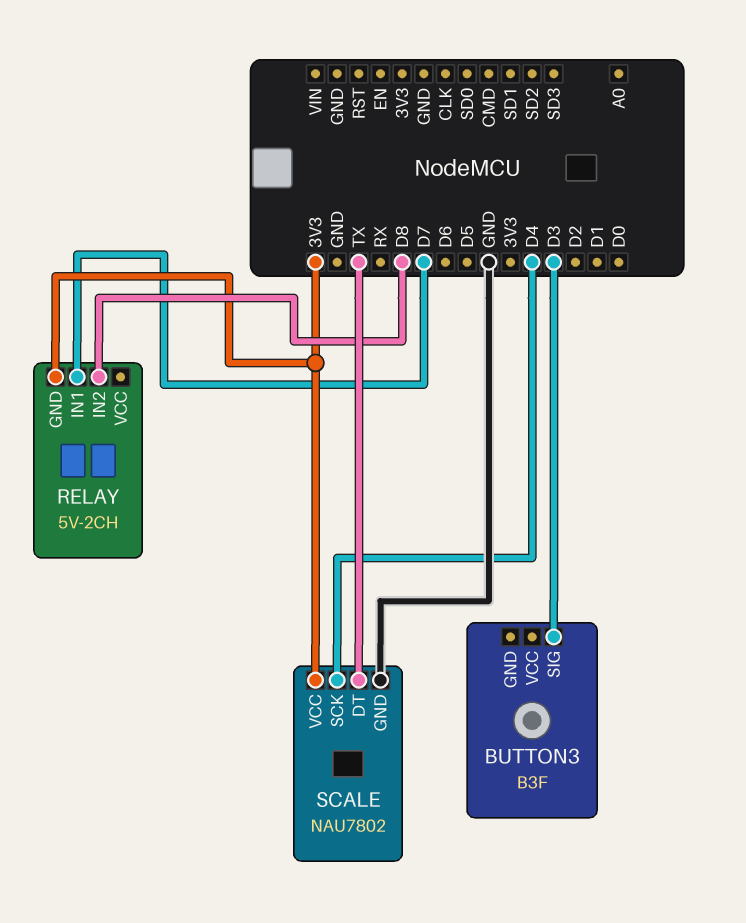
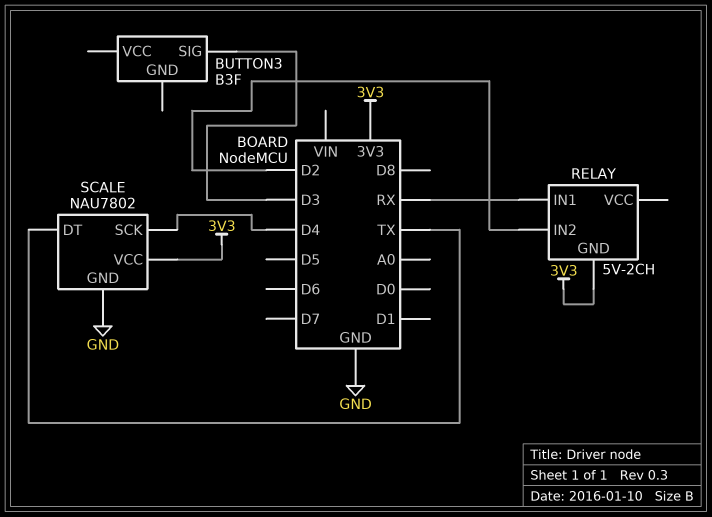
RELAY pin IN1: D7 -> RX
RELAY pin IN2: D8 -> D2

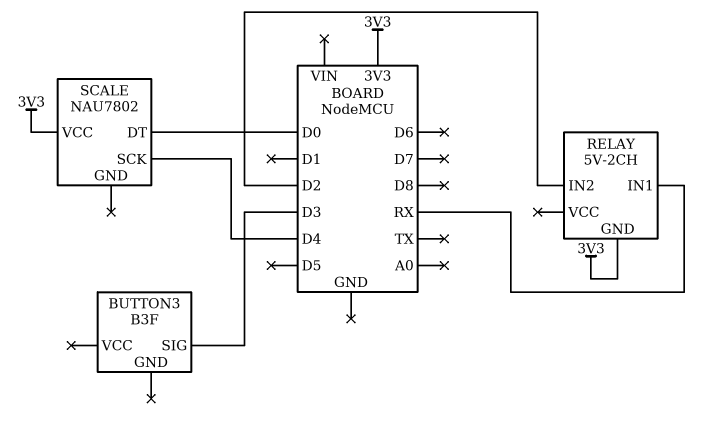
SCALE pin DT: TX -> D0
SCALE pin GND: GND -> none

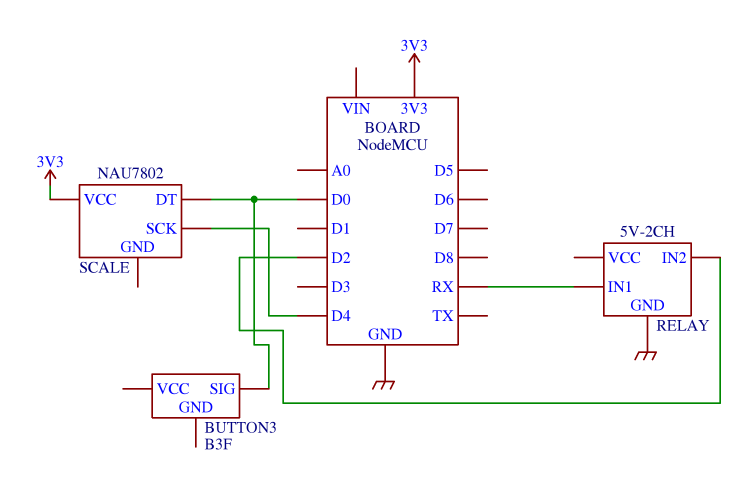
BUTTON3 pin SIG: D3 -> D0
RELAY pin GND: 3V3 -> GND

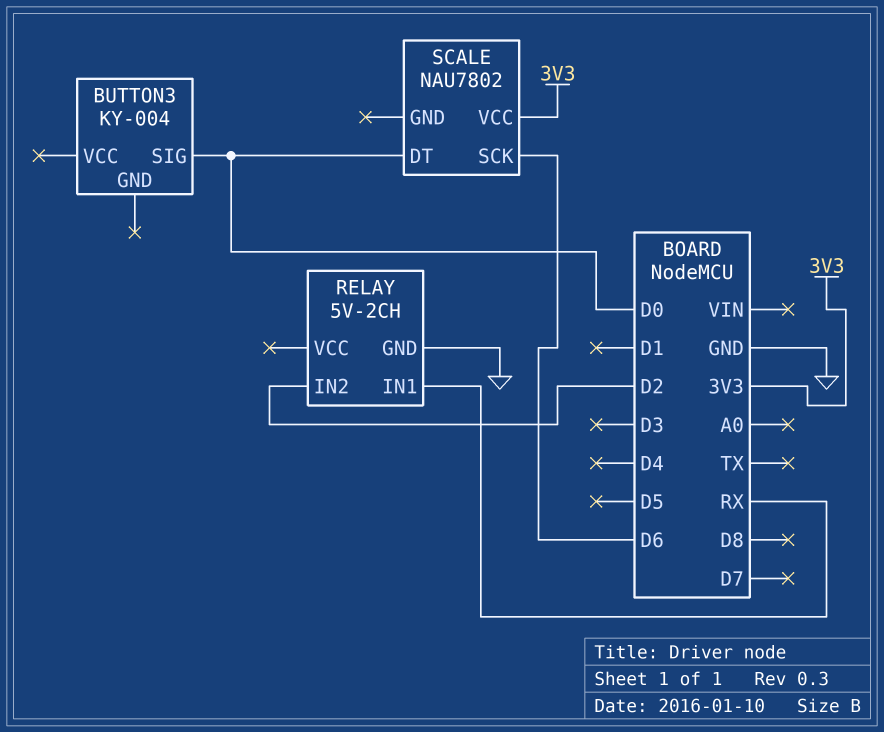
BUTTON3: B3F -> KY-004
SCALE pin SCK: D4 -> D6

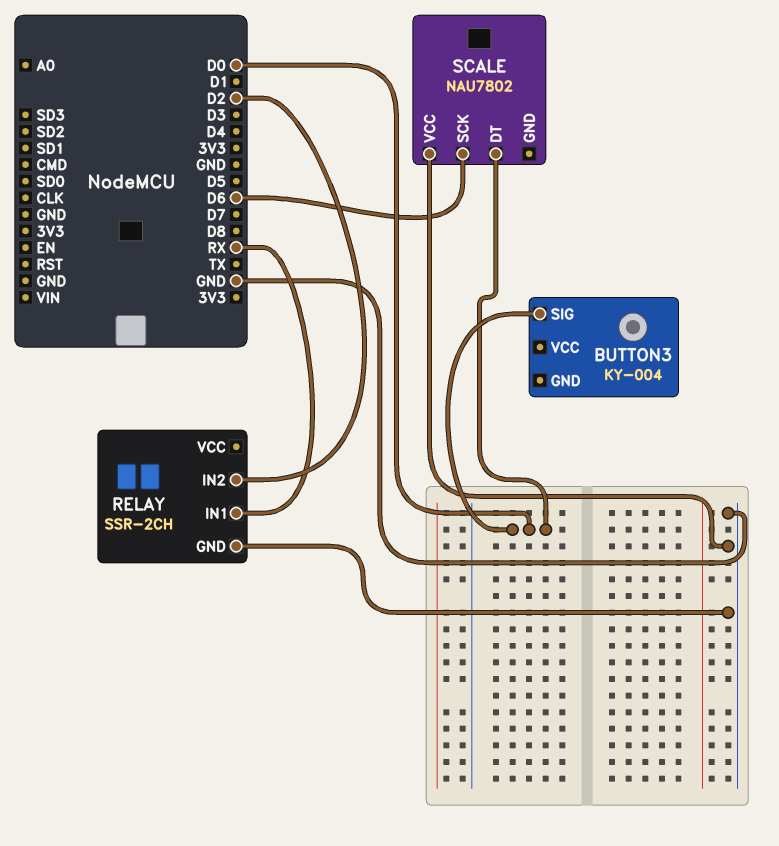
RELAY: 5V-2CH -> SSR-2CH
SCALE pin VCC: 3V3 -> GND

